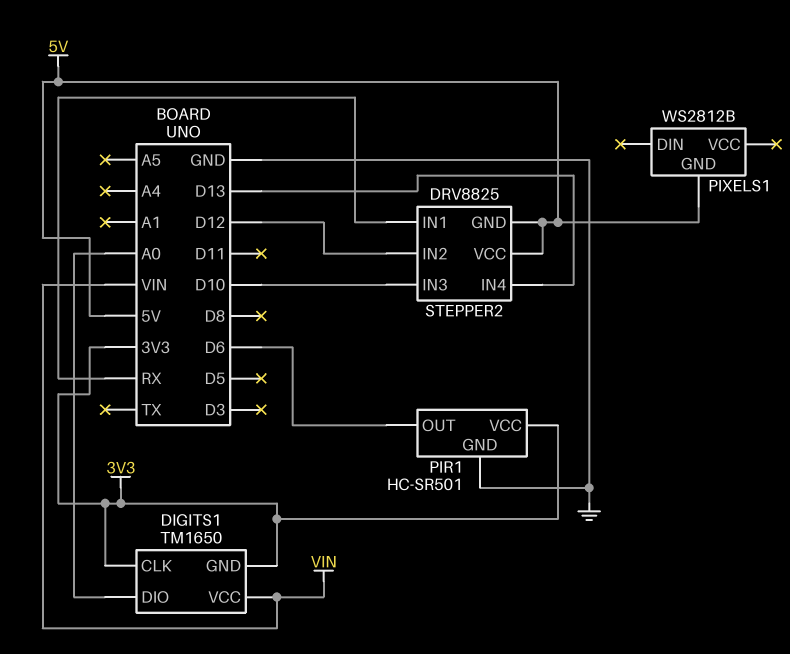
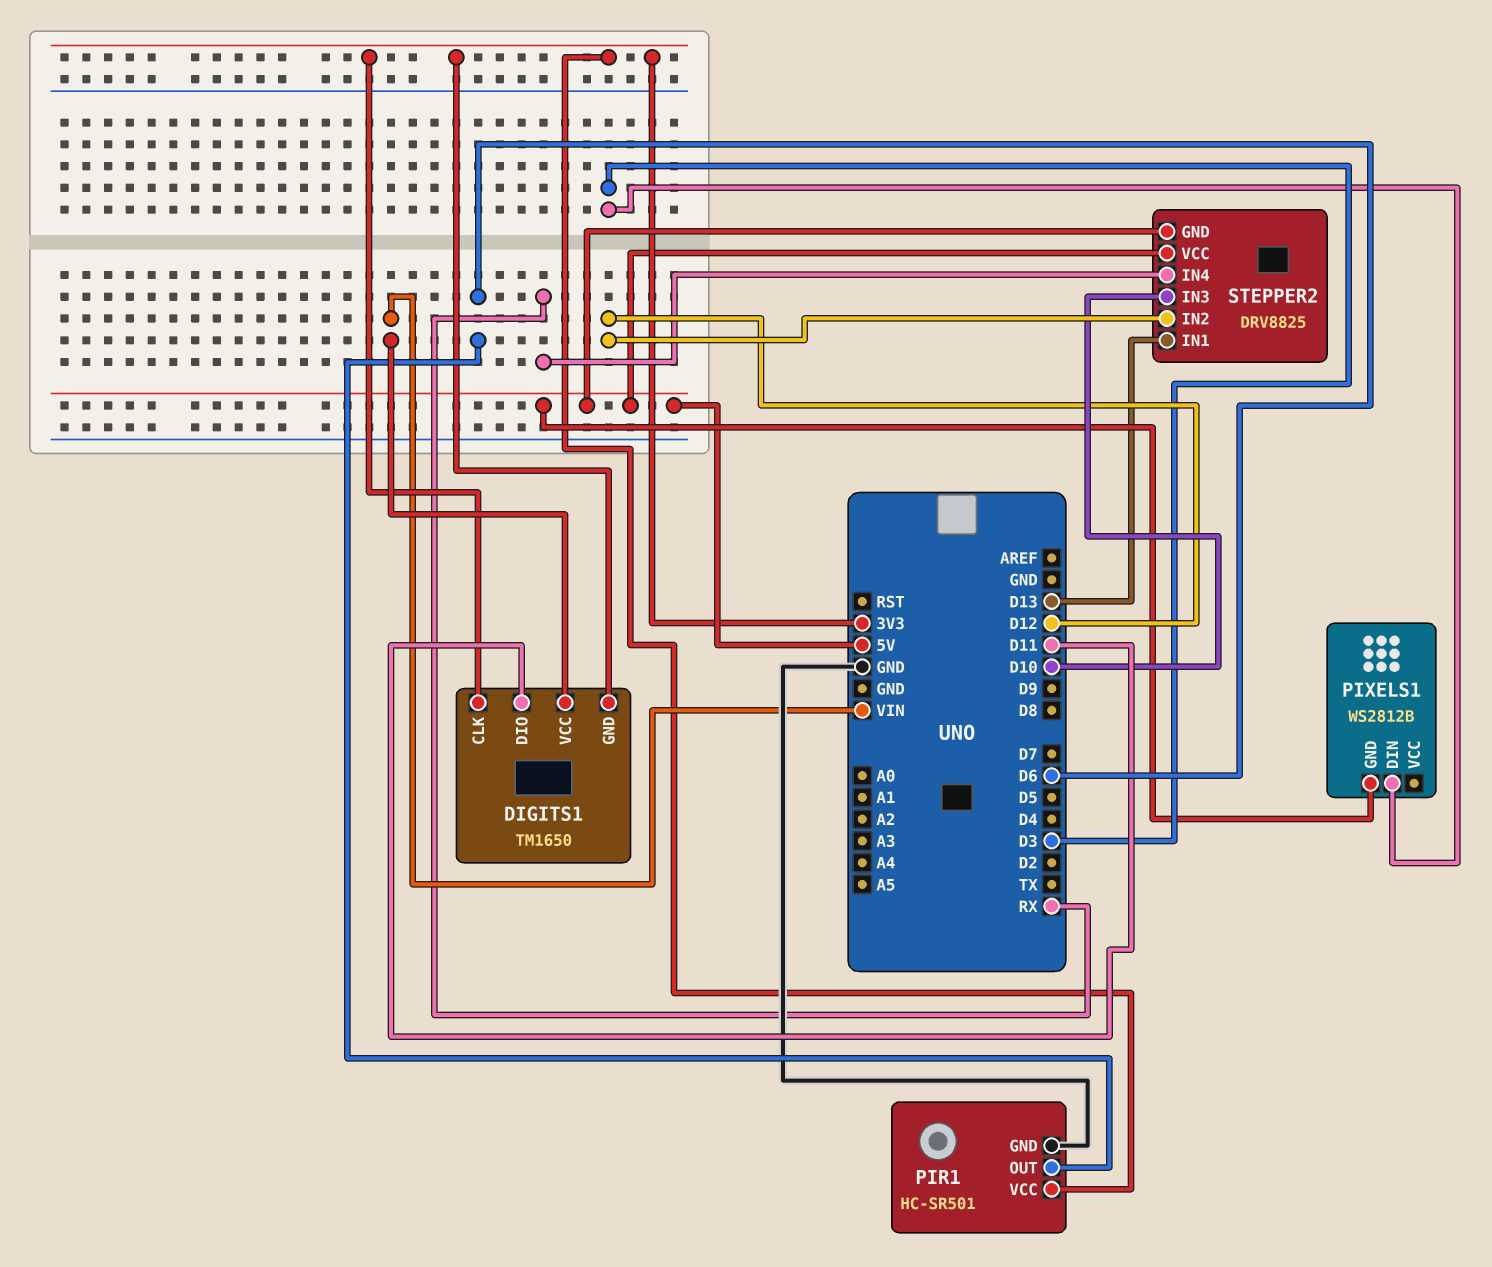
DIGITS1 pin DIO: A0 -> D11
PIXELS1 pin DIN: none -> D3
STEPPER2 pin IN1: RX -> D13
STEPPER2 pin IN4: D13 -> RX

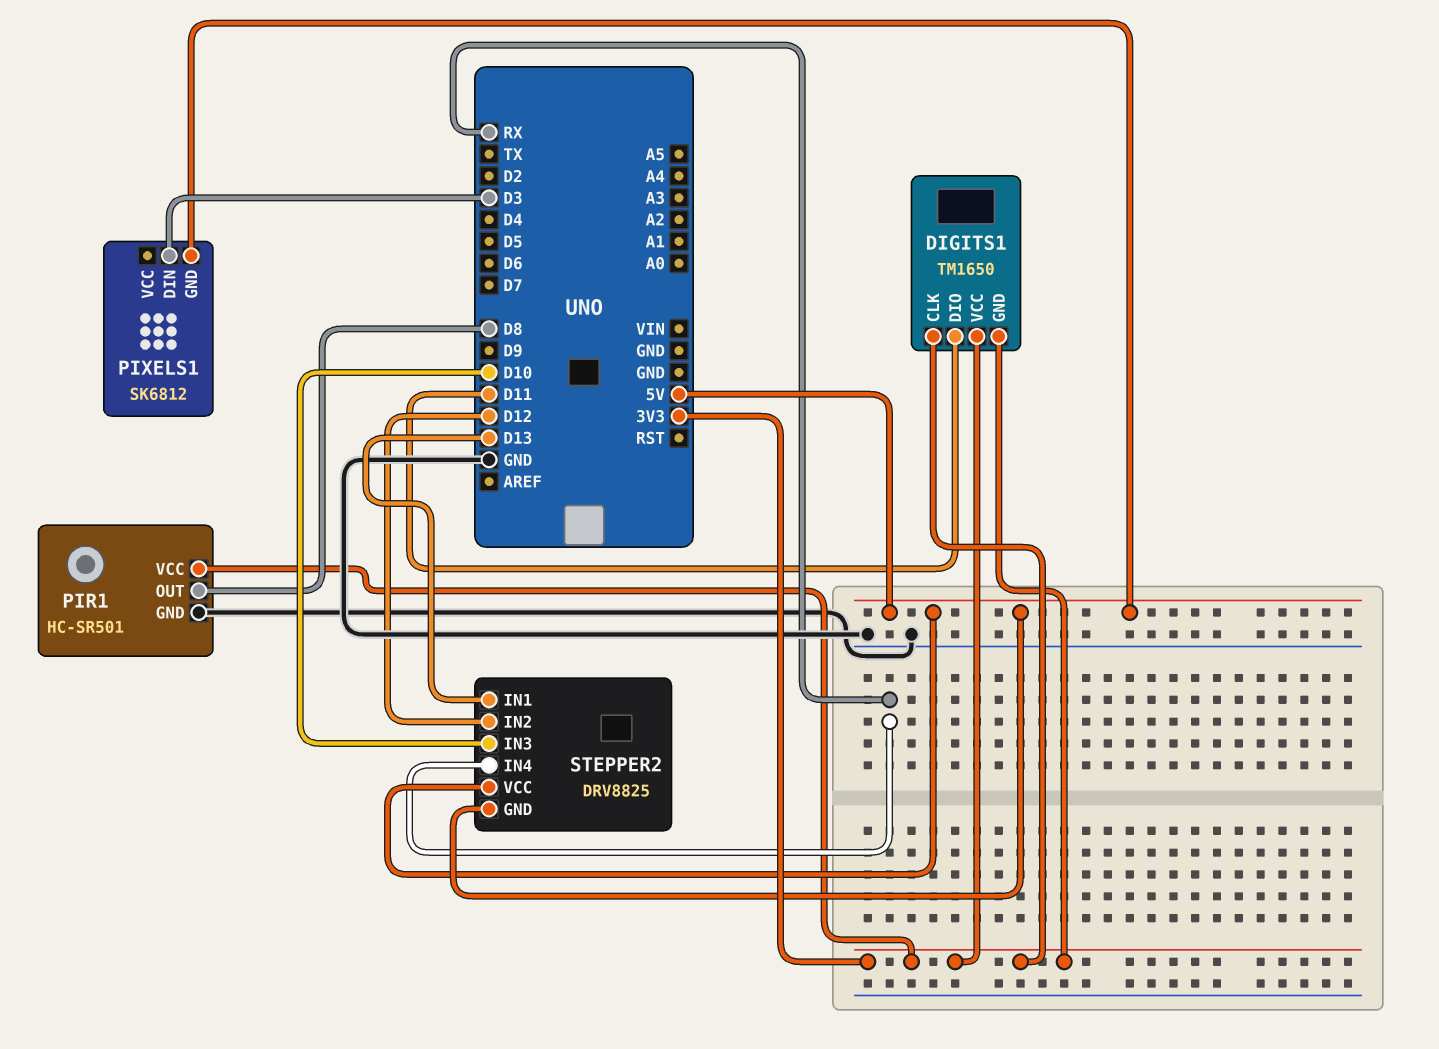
DIGITS1 pin VCC: VIN -> 3V3
PIR1 pin OUT: D6 -> D8
PIXELS1: WS2812B -> SK6812

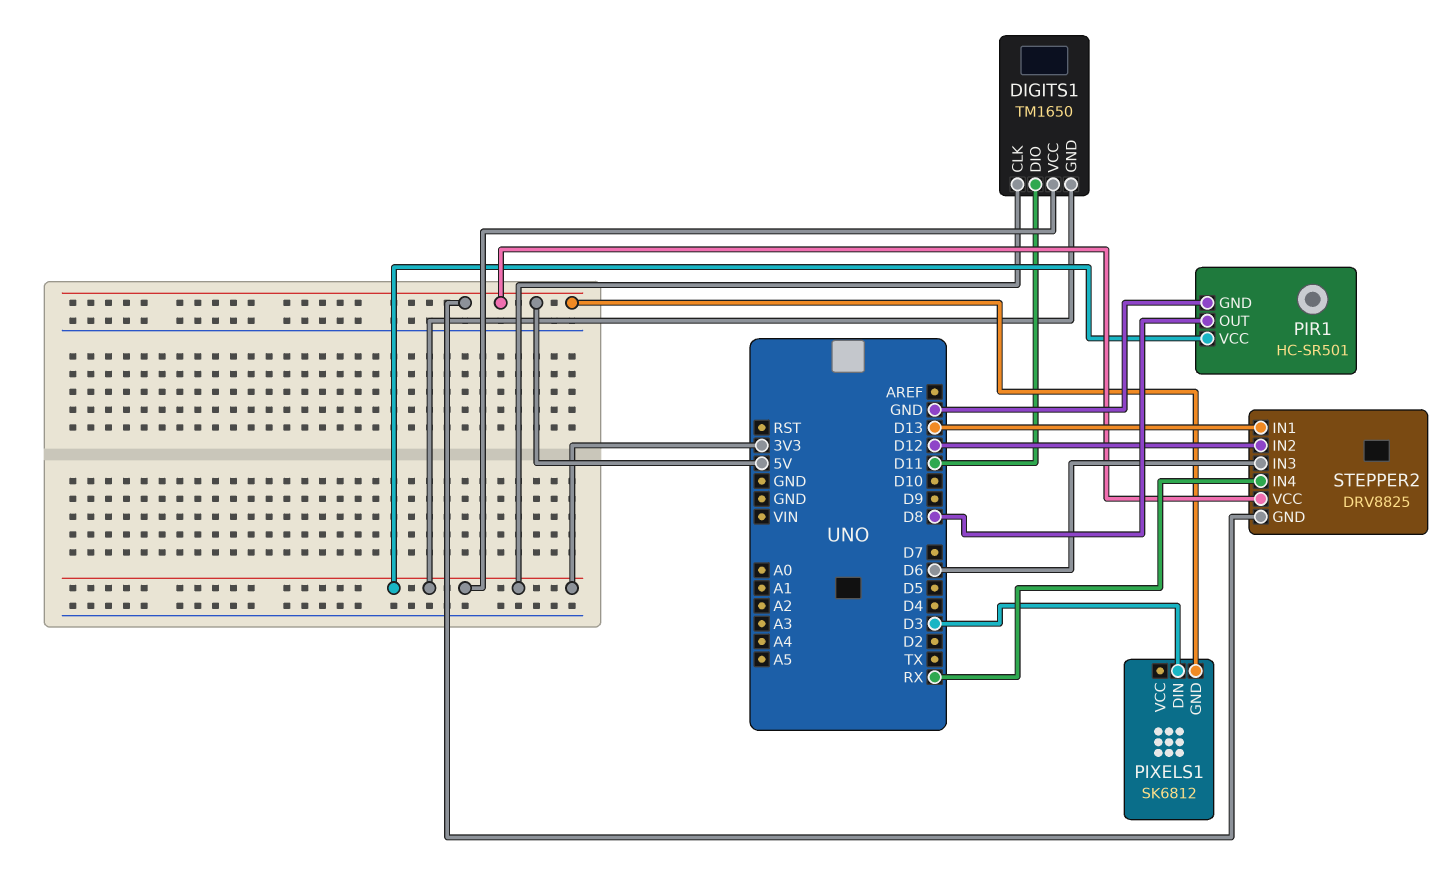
STEPPER2 pin IN3: D10 -> D6

